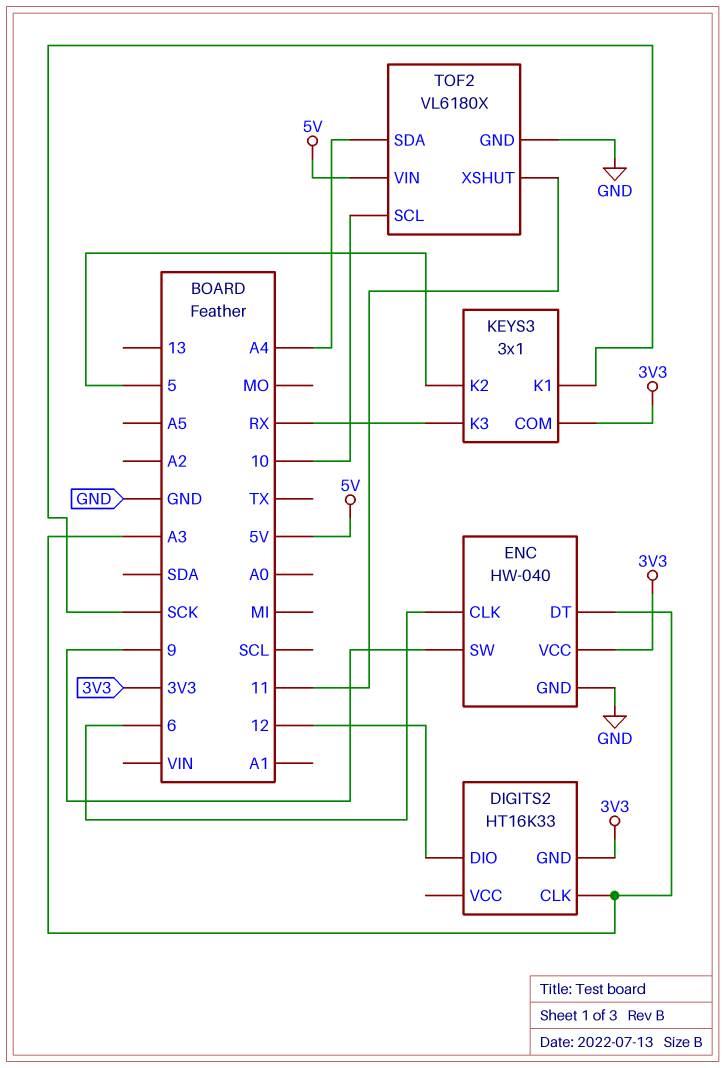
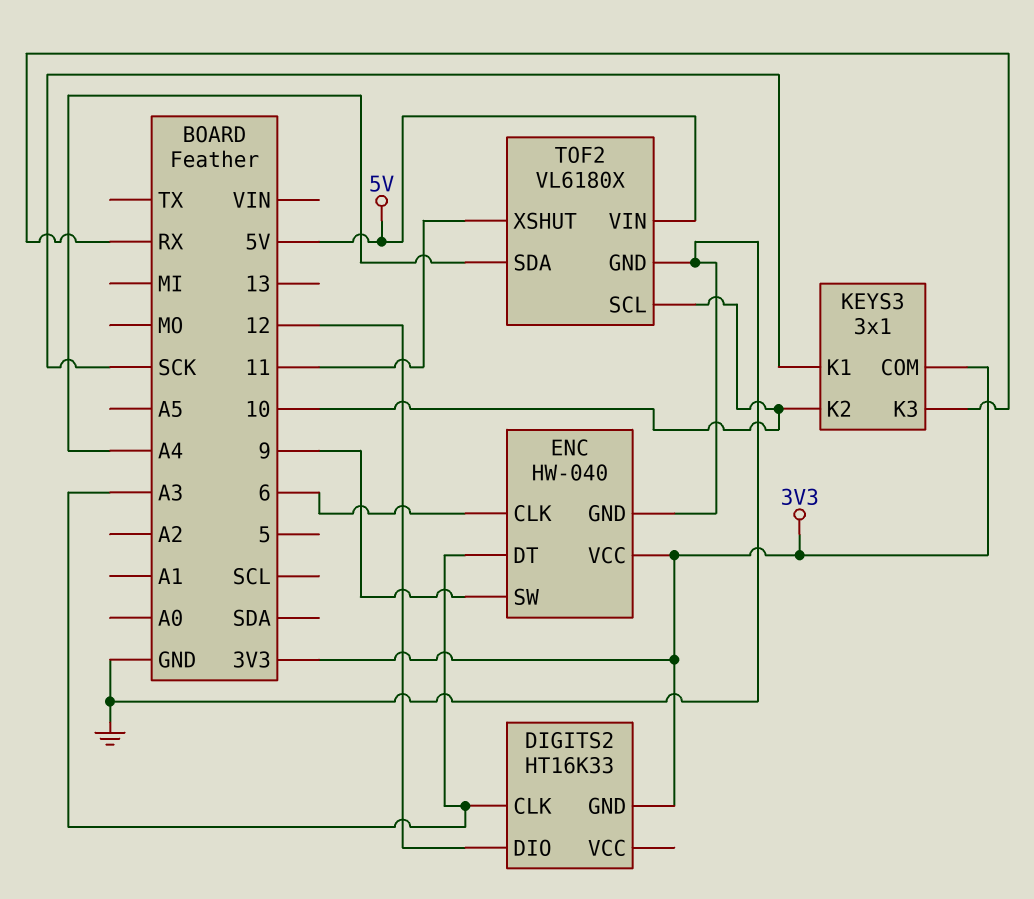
KEYS3 pin K2: 5 -> 10

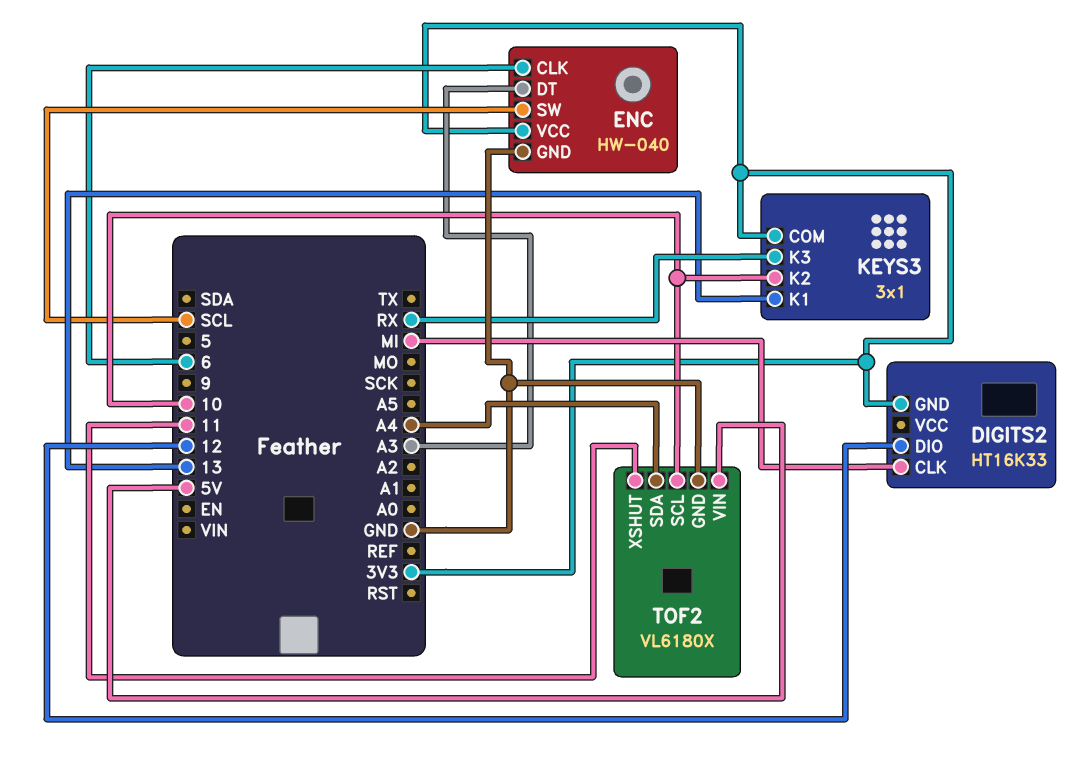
DIGITS2 pin CLK: A3 -> MI
ENC pin SW: 9 -> SCL
KEYS3 pin K1: SCK -> 13

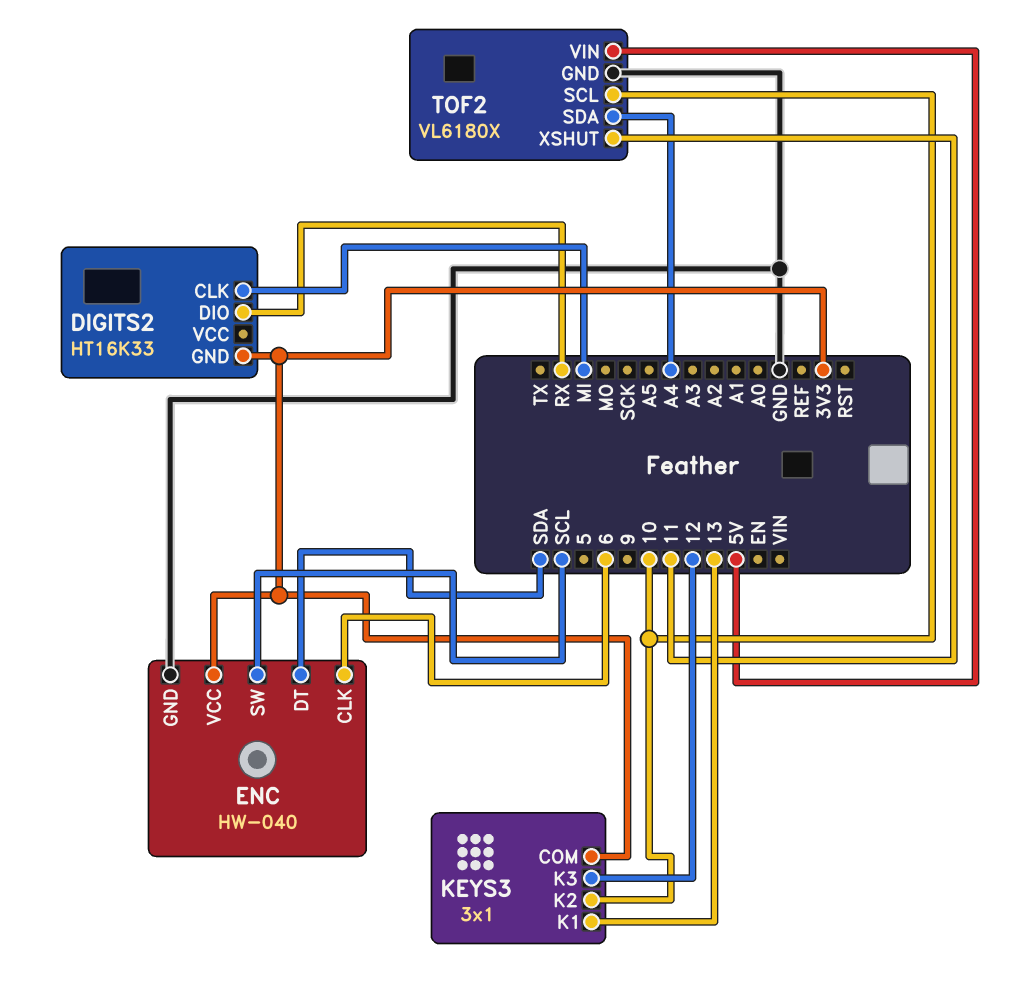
DIGITS2 pin DIO: 12 -> RX
ENC pin DT: A3 -> SDA
KEYS3 pin K3: RX -> 12

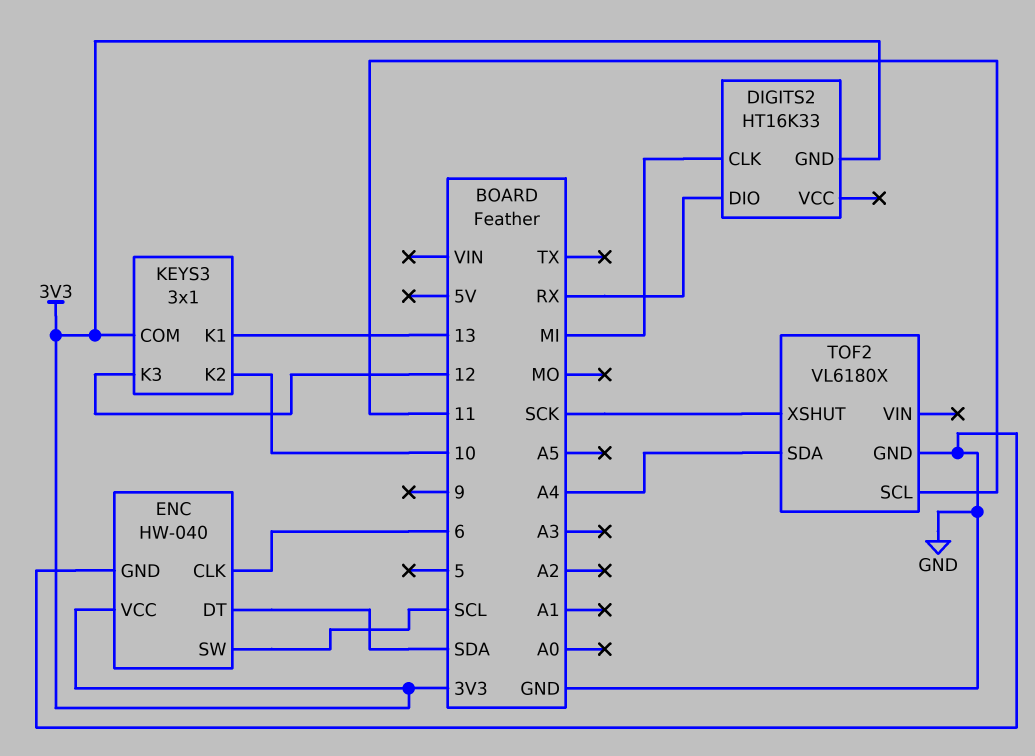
TOF2 pin SCL: 10 -> 11
TOF2 pin VIN: 5V -> none
TOF2 pin XSHUT: 11 -> SCK

